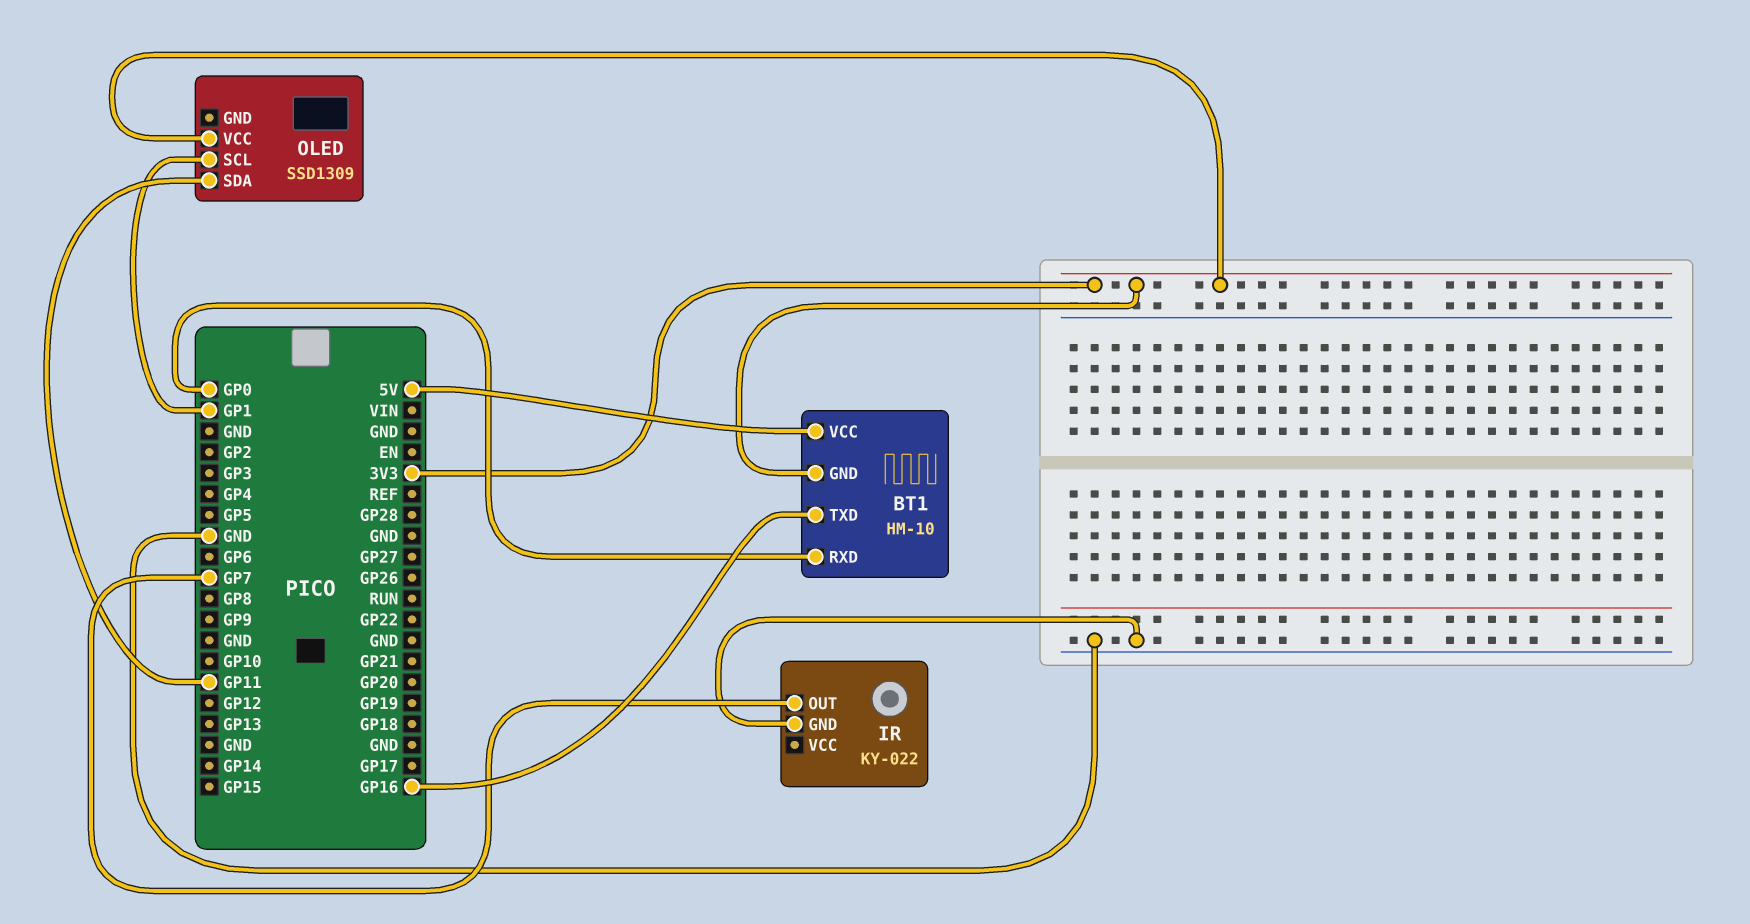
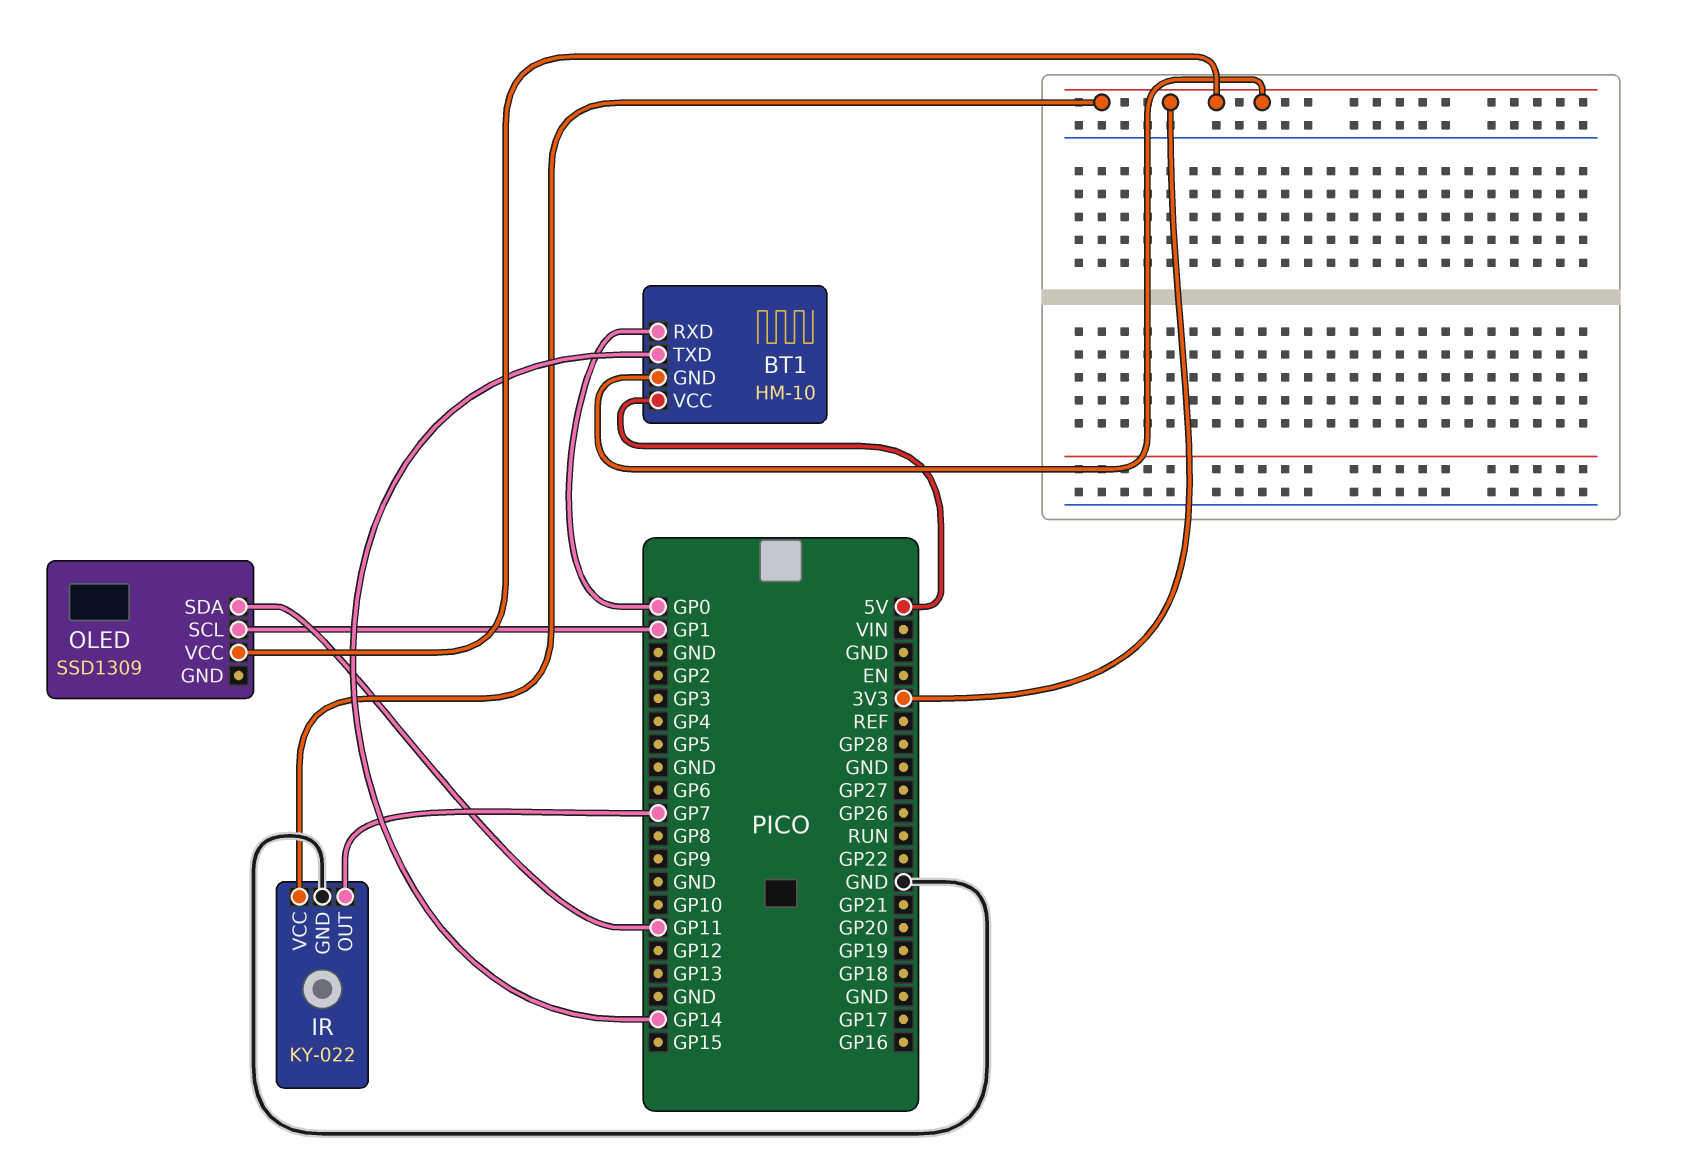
BT1 pin TXD: GP16 -> GP14
IR pin VCC: none -> 3V3

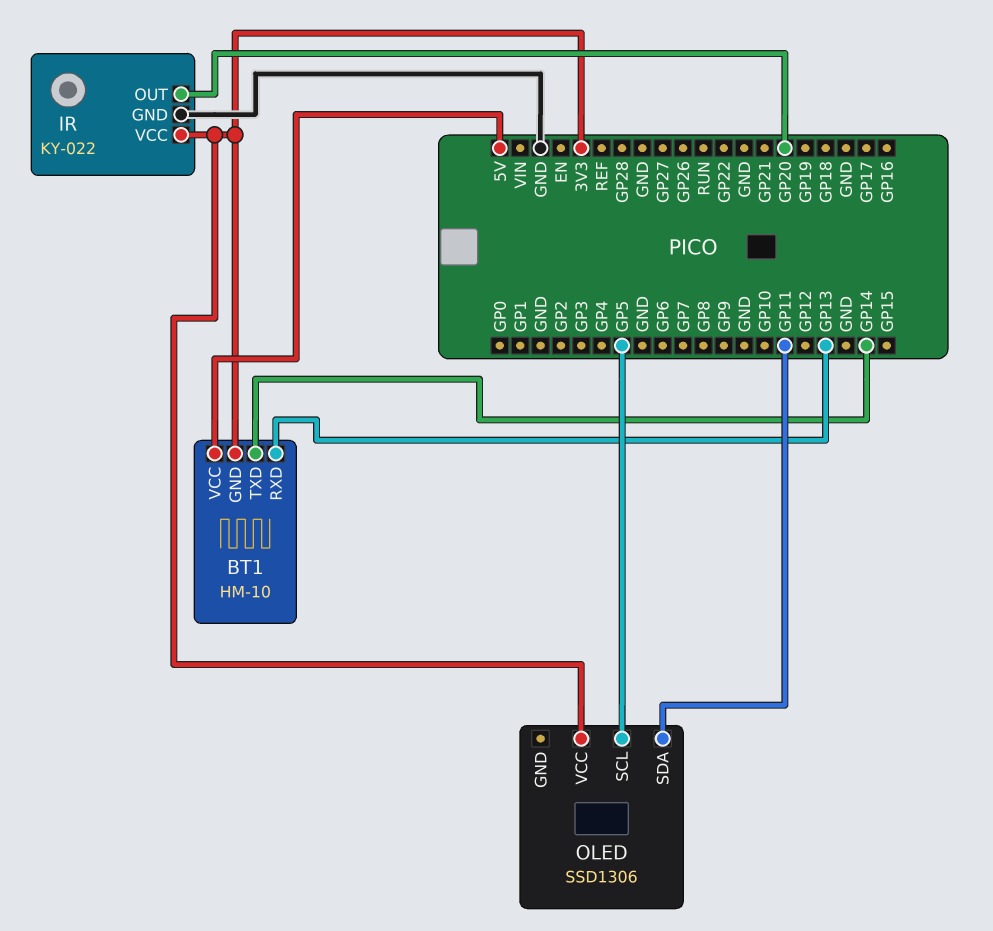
BT1 pin RXD: GP0 -> GP13
IR pin OUT: GP7 -> GP20
OLED: SSD1309 -> SSD1306
OLED pin SCL: GP1 -> GP5

